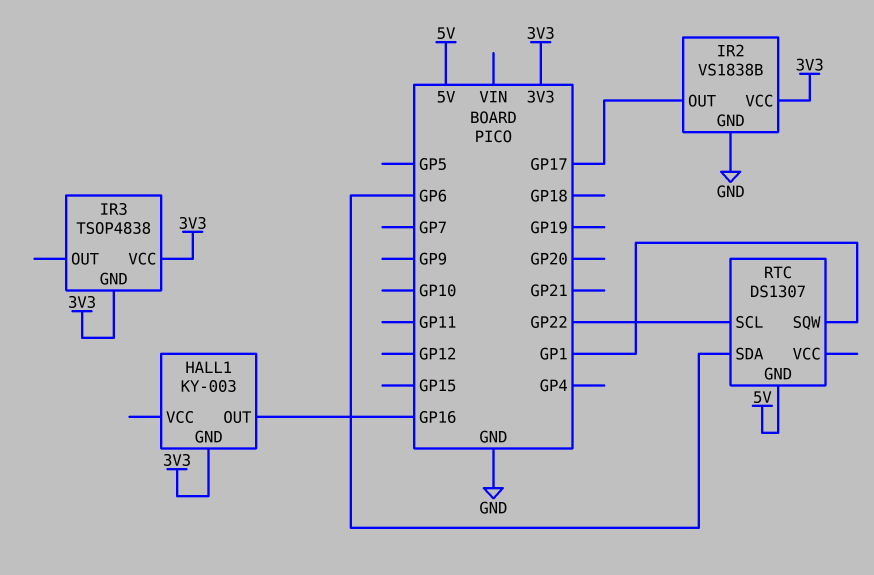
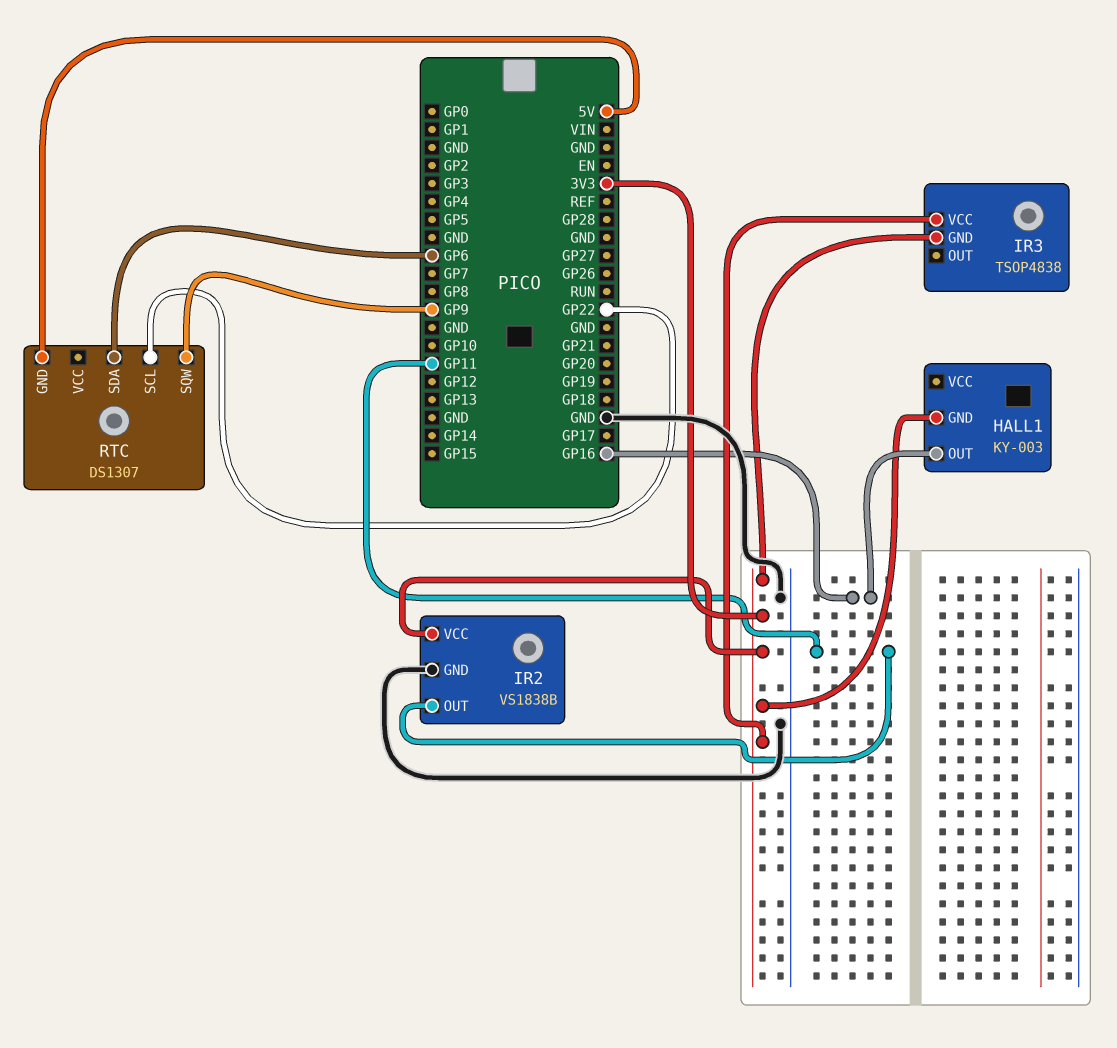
IR2 pin OUT: GP17 -> GP11
RTC pin SQW: GP1 -> GP9

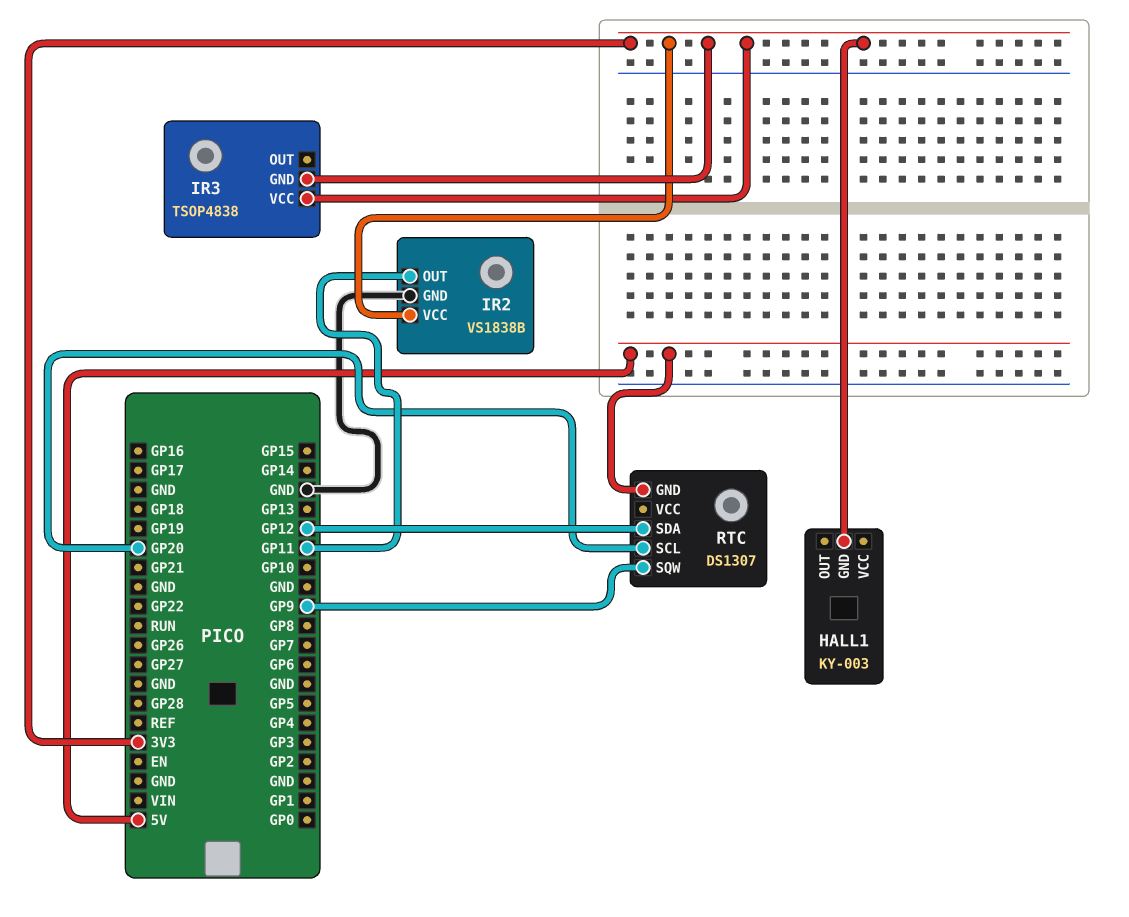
HALL1 pin OUT: GP16 -> none
RTC pin SCL: GP22 -> GP20
RTC pin SDA: GP6 -> GP12

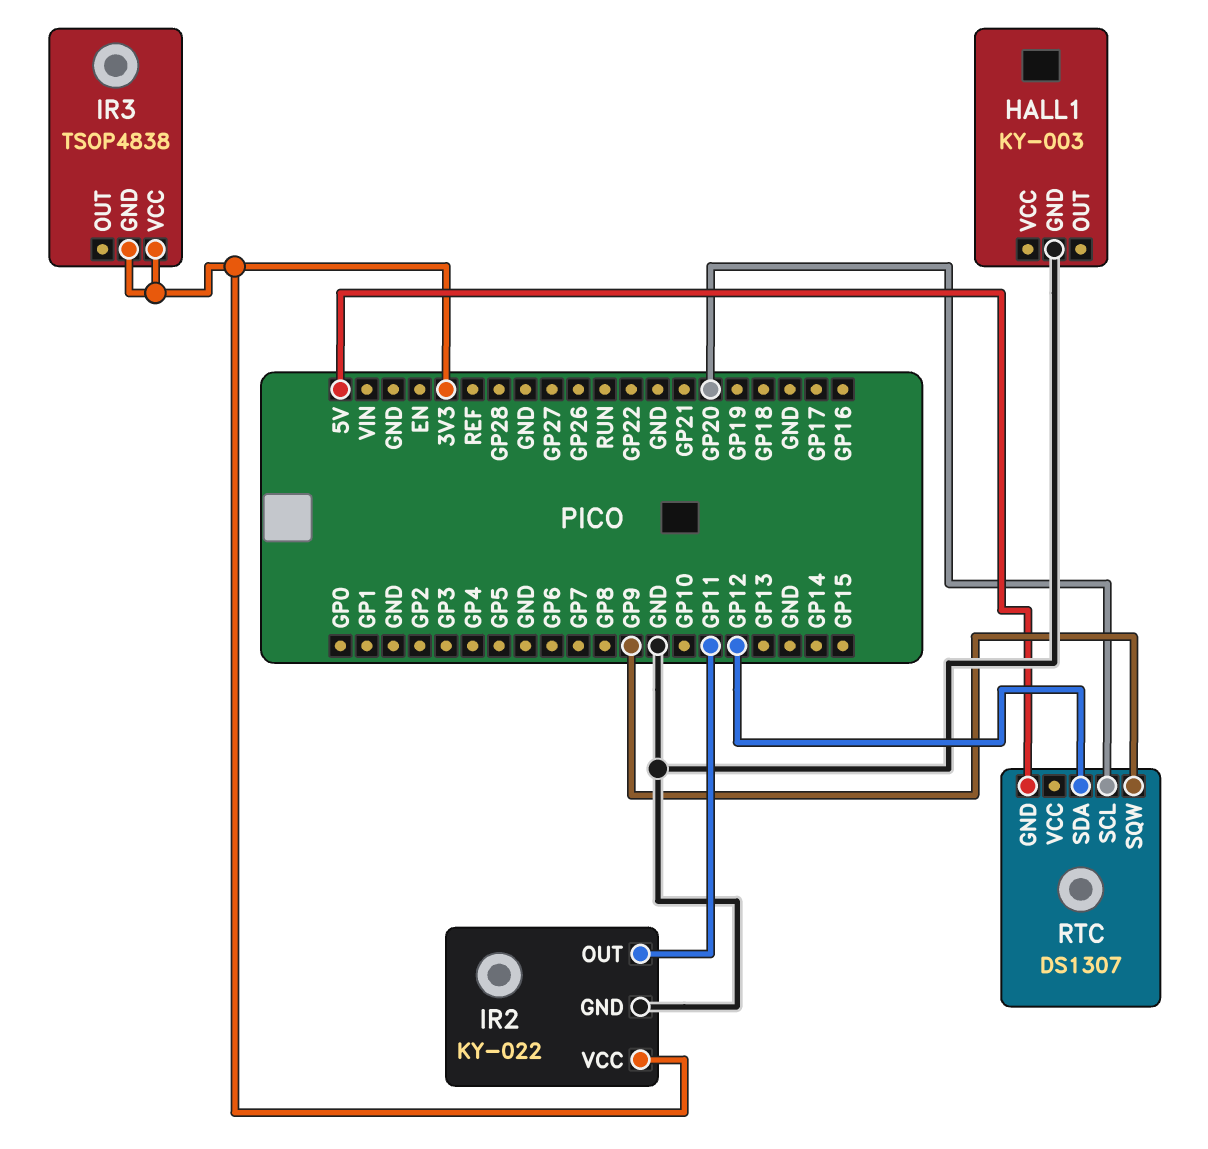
HALL1 pin GND: 3V3 -> GND
IR2: VS1838B -> KY-022

